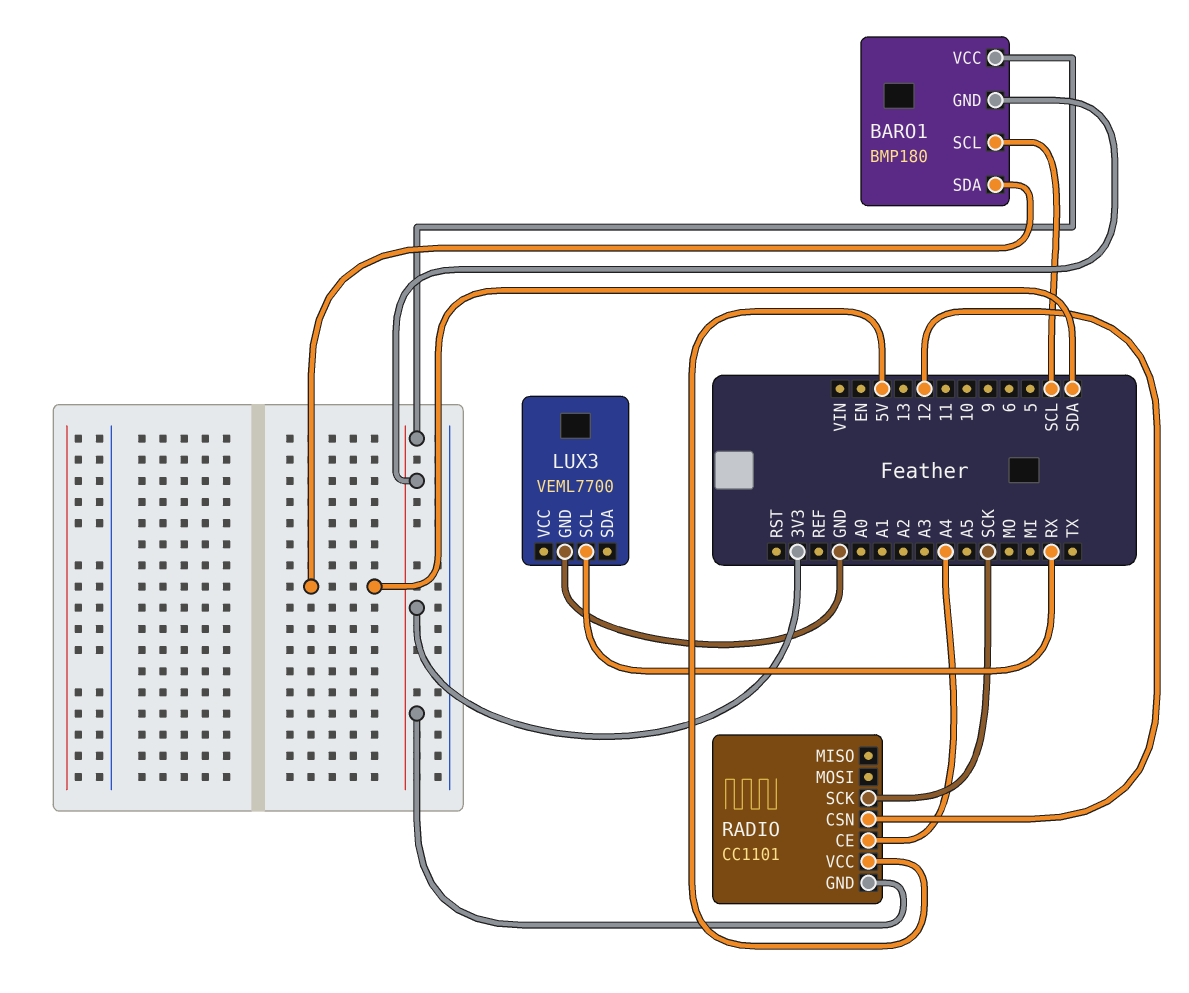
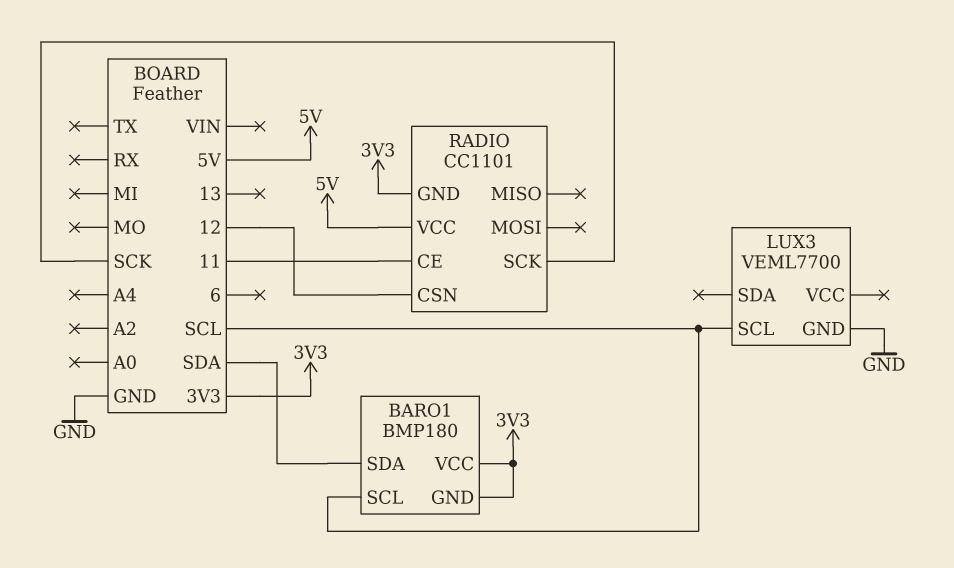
LUX3 pin SCL: RX -> SCL
RADIO pin CE: A4 -> 11

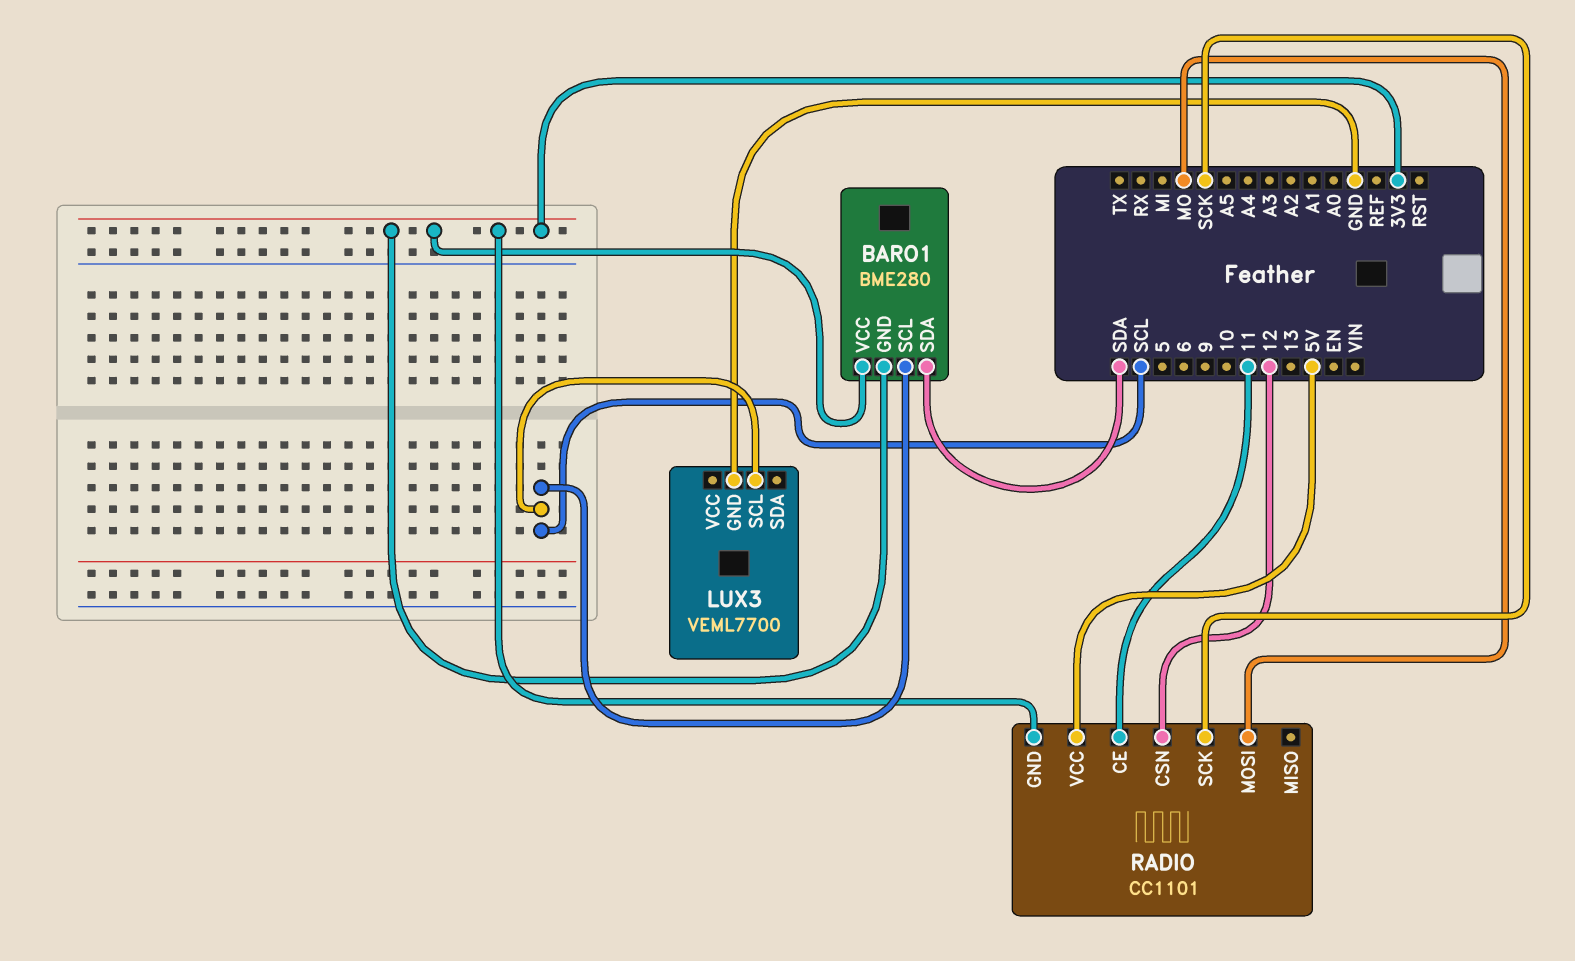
BARO1: BMP180 -> BME280
RADIO pin MOSI: none -> MO

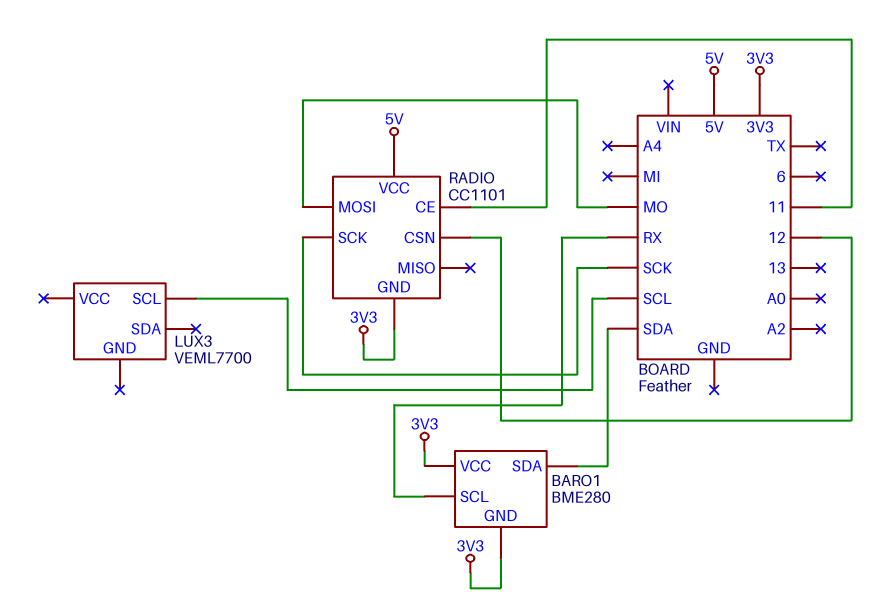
BARO1 pin SCL: SCL -> RX
LUX3 pin GND: GND -> none

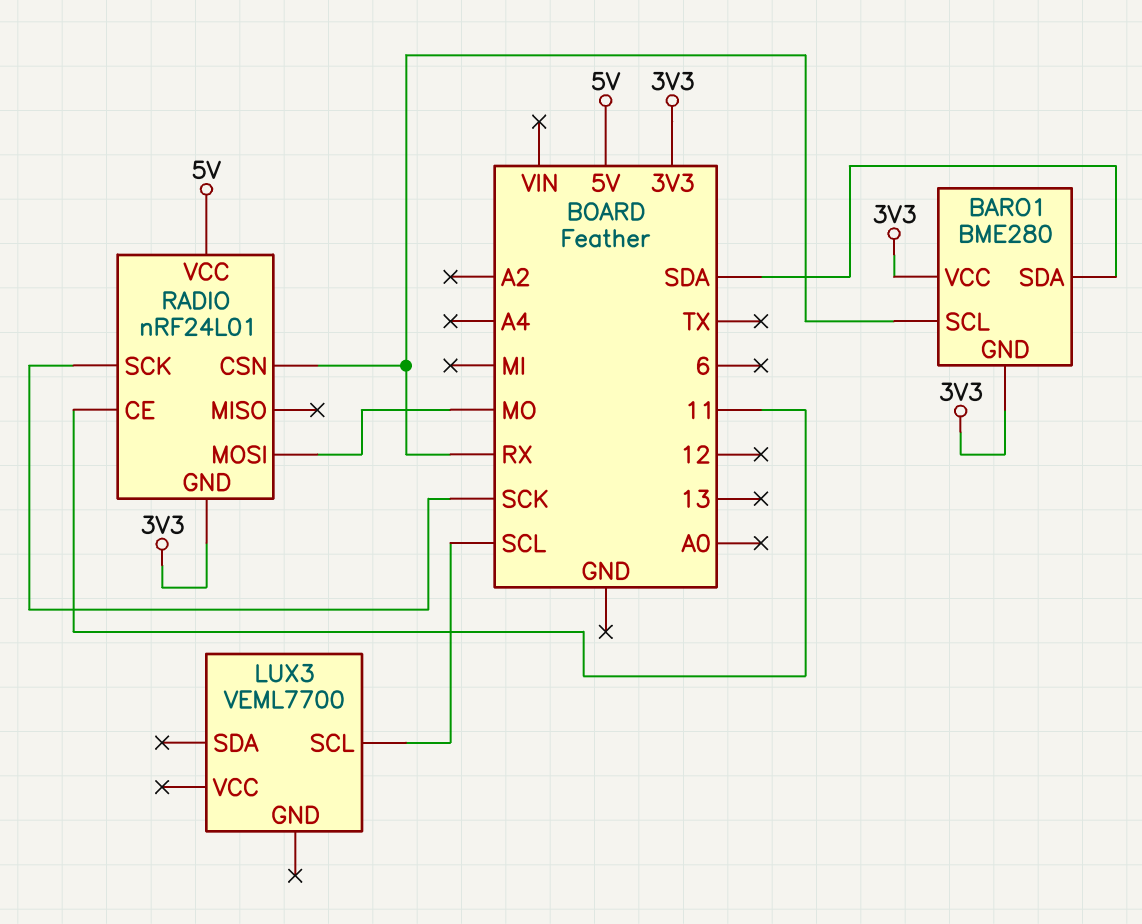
RADIO: CC1101 -> nRF24L01
RADIO pin CSN: 12 -> RX

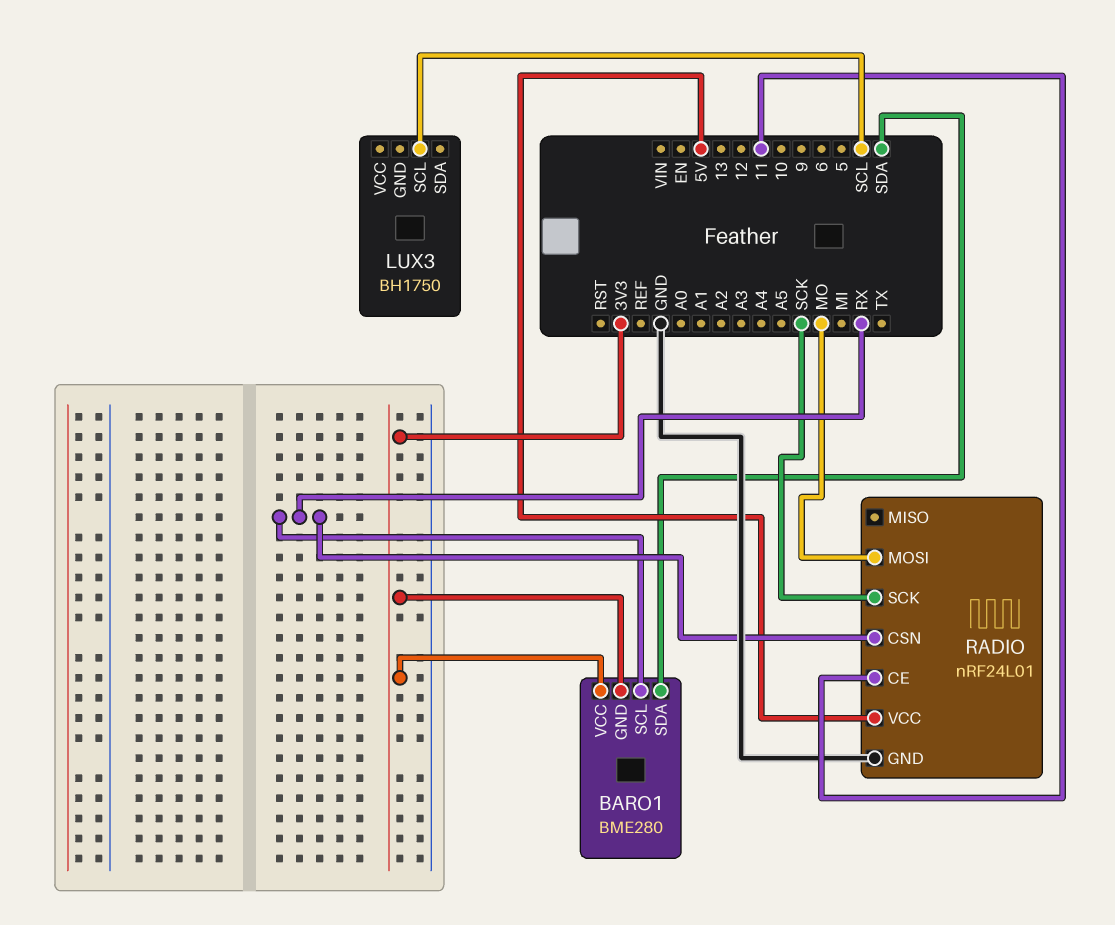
LUX3: VEML7700 -> BH1750
RADIO pin GND: 3V3 -> GND

